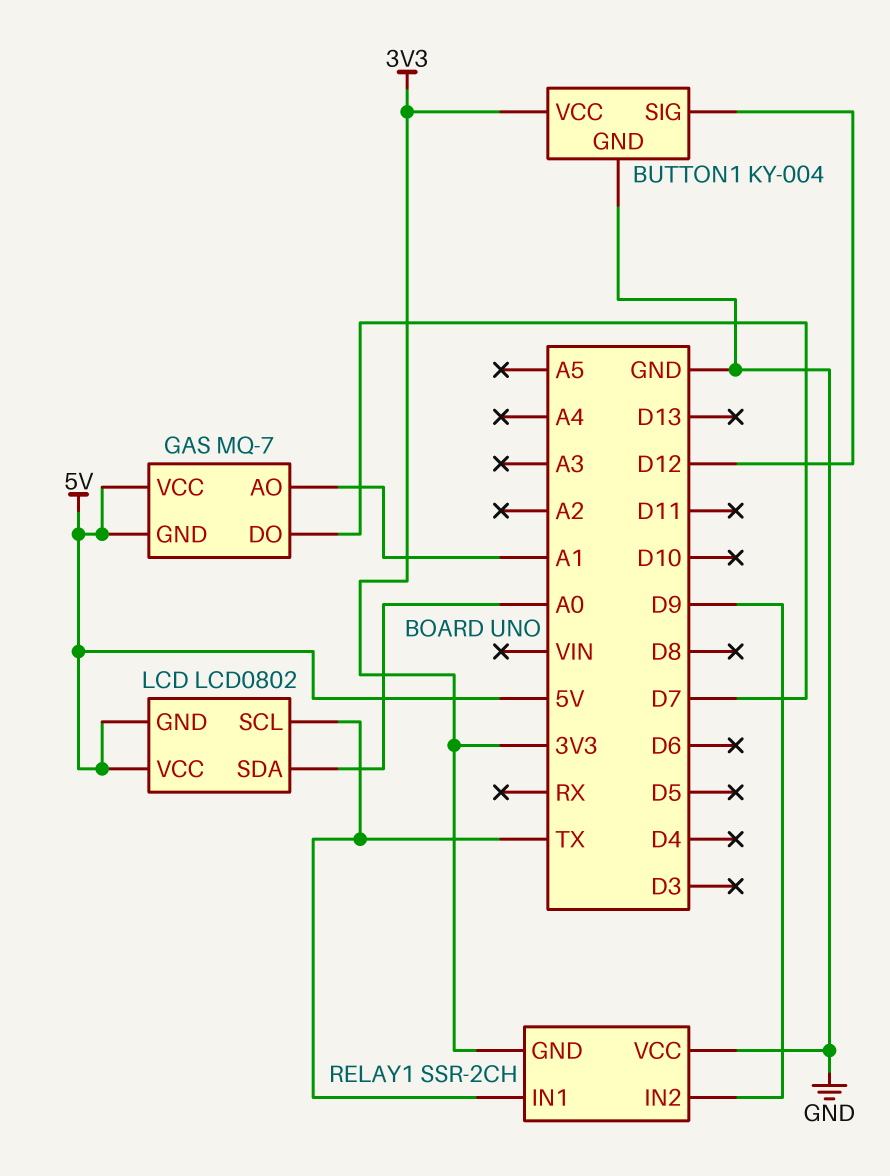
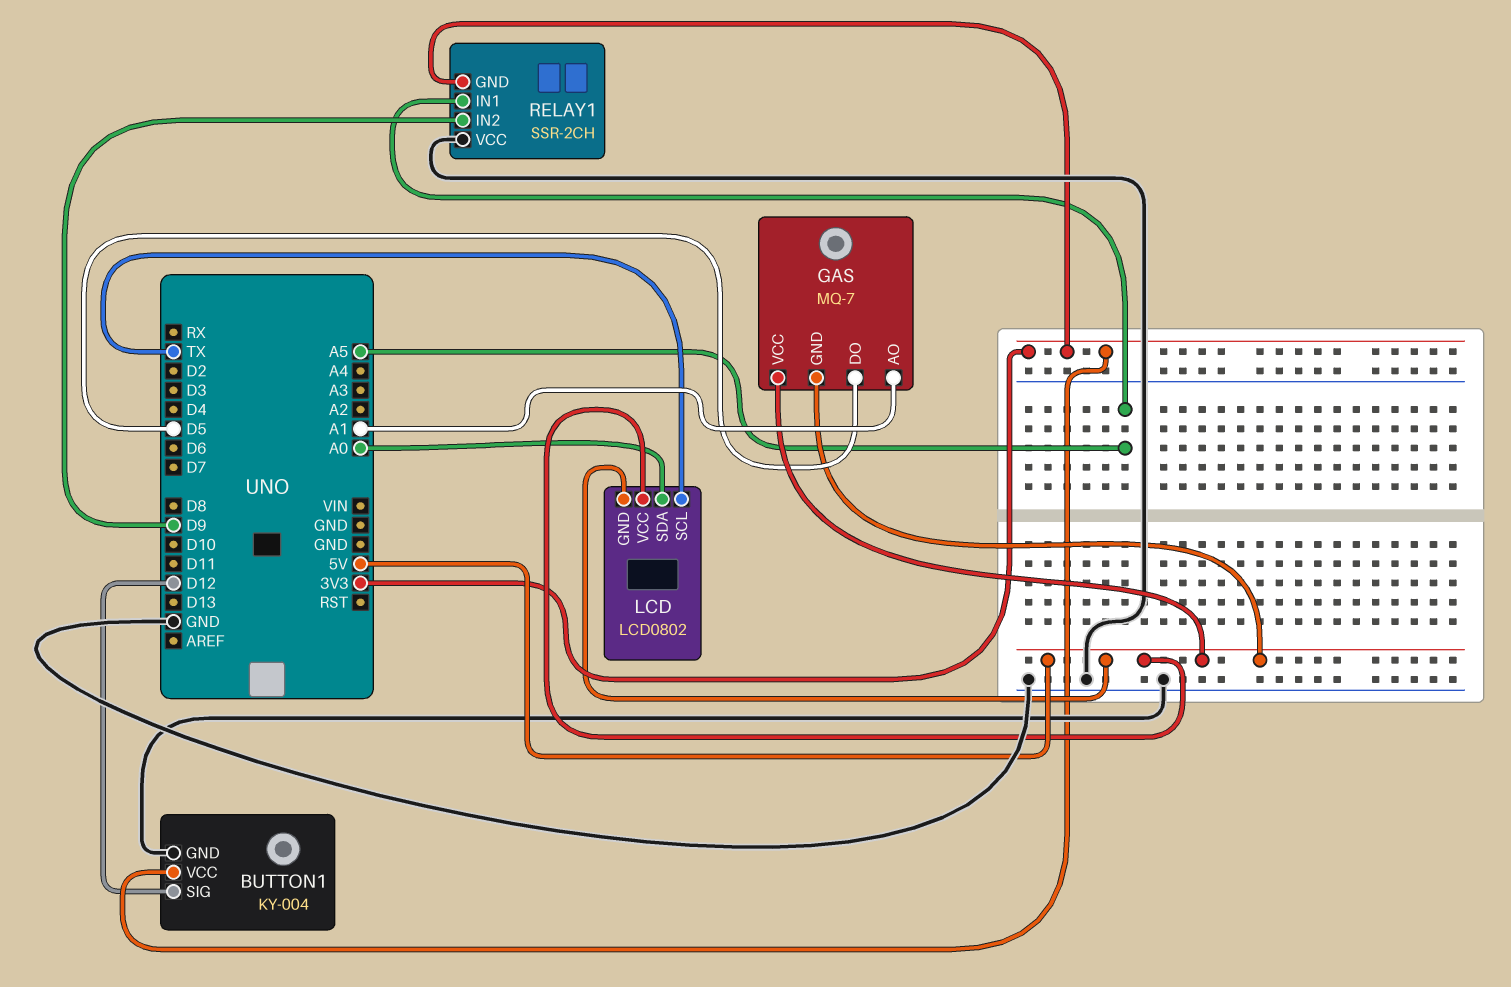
GAS pin DO: D7 -> D5
RELAY1 pin IN1: TX -> A5

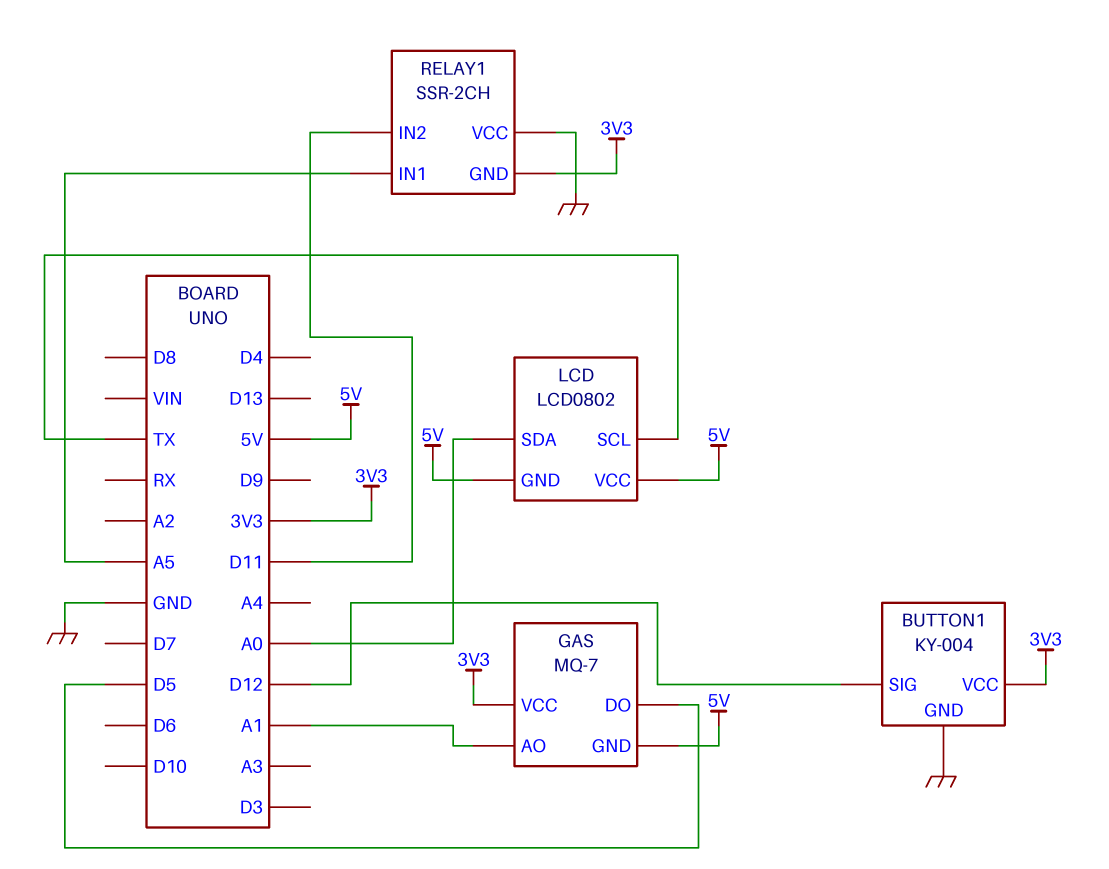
GAS pin VCC: 5V -> 3V3
RELAY1 pin IN2: D9 -> D11

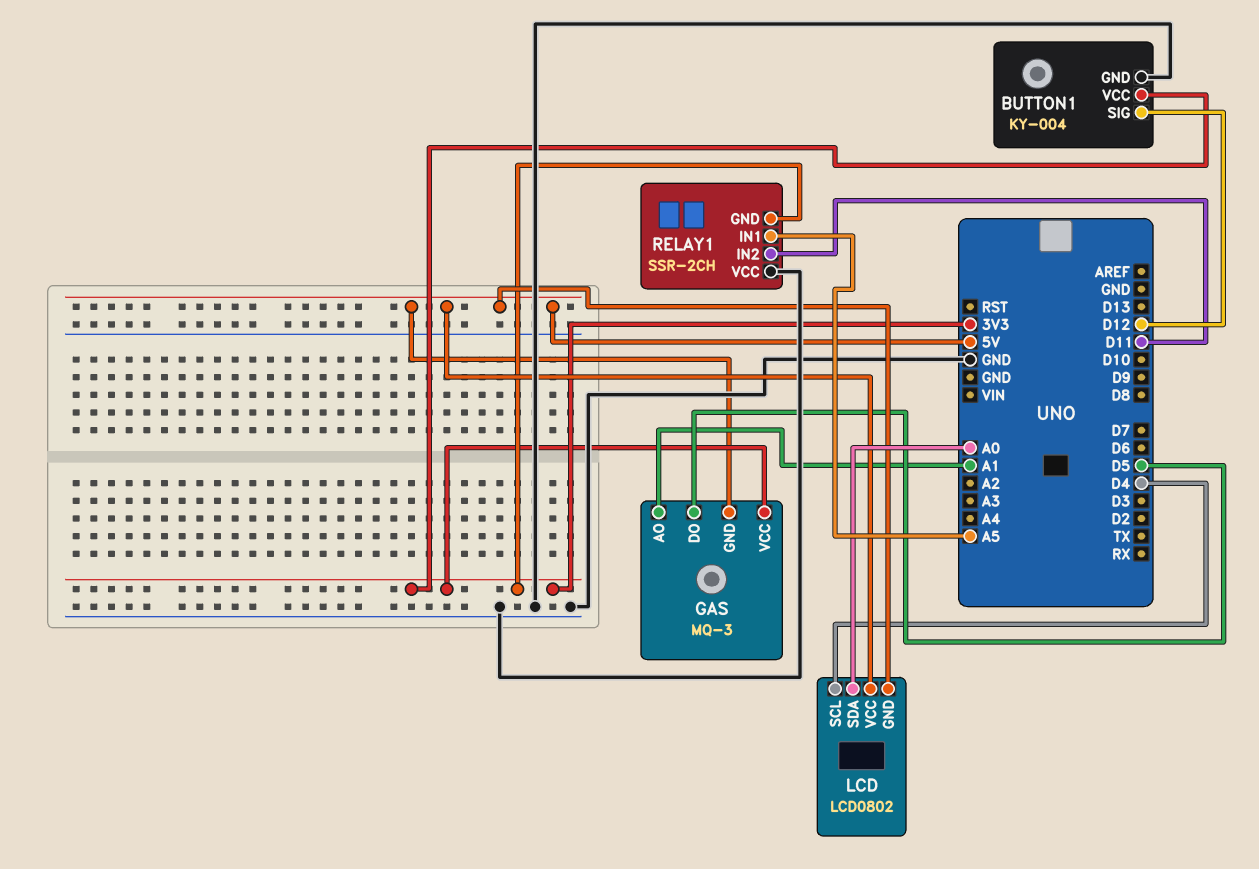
GAS: MQ-7 -> MQ-3
LCD pin SCL: TX -> D4

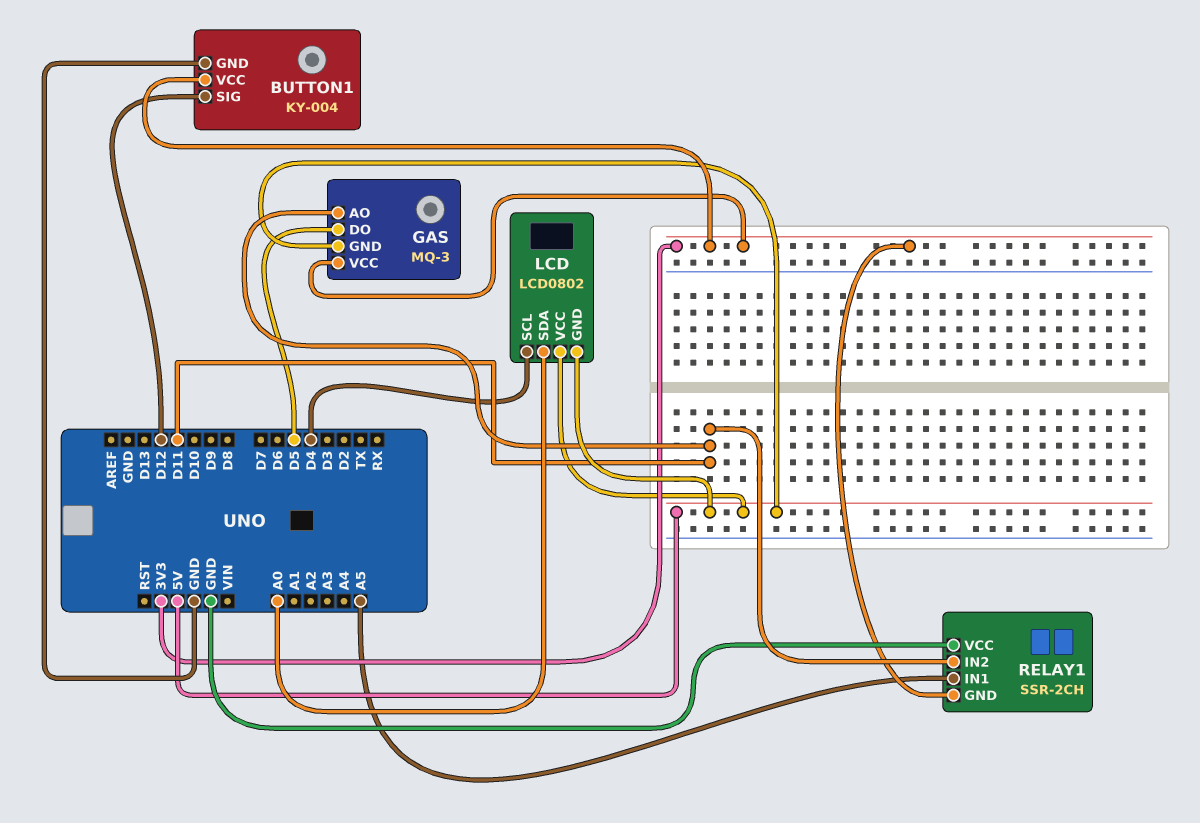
GAS pin AO: A1 -> D11

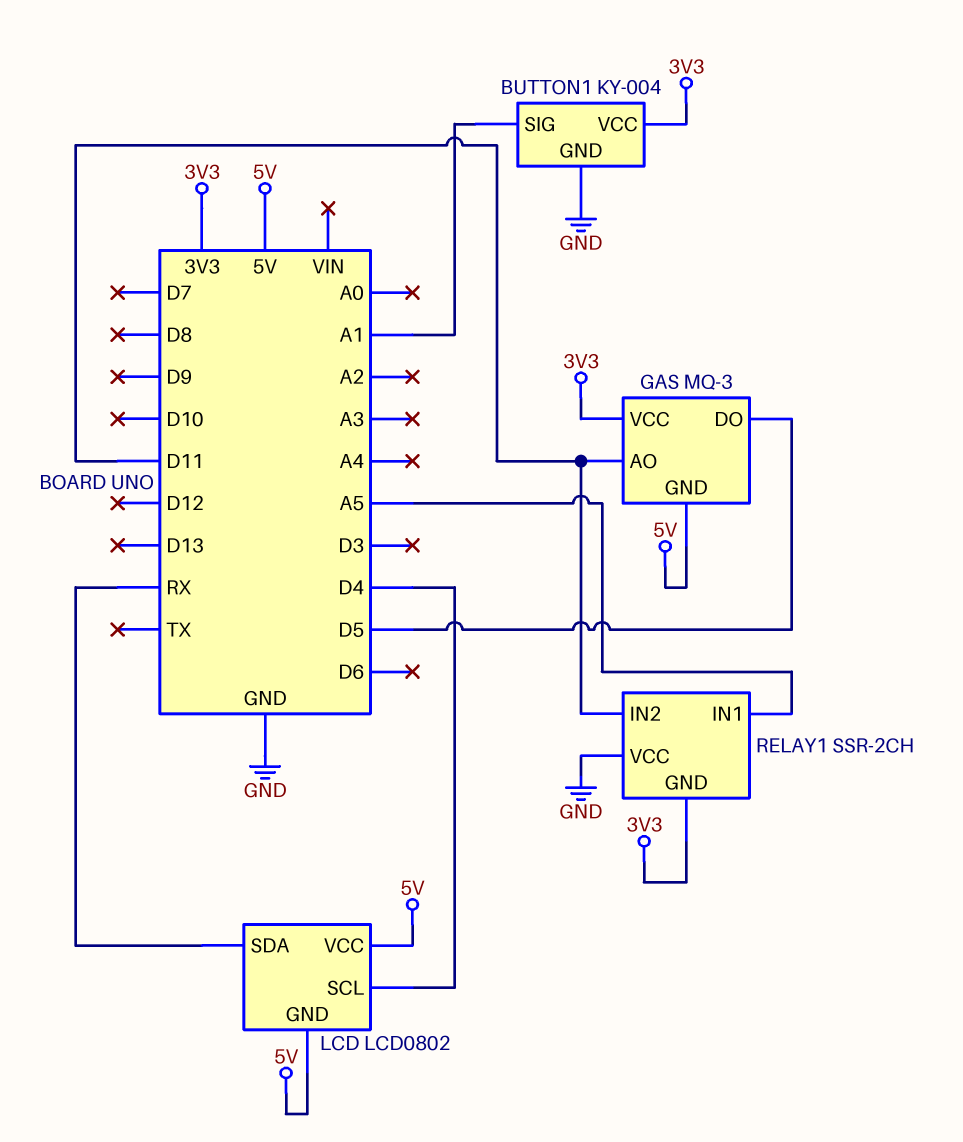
BUTTON1 pin SIG: D12 -> A1
LCD pin SDA: A0 -> RX

